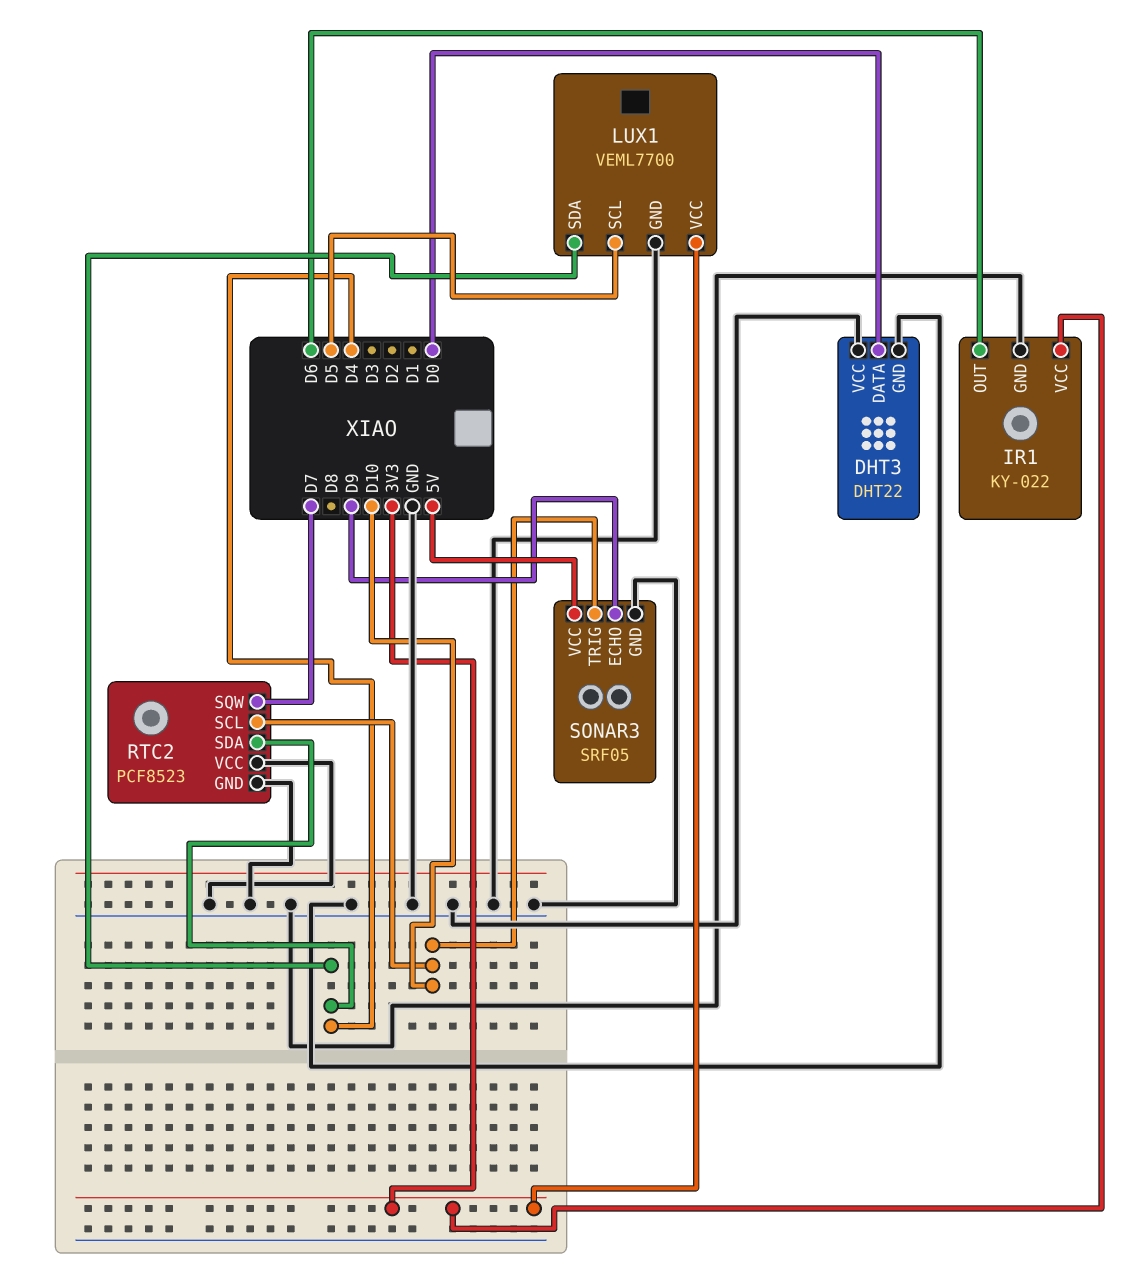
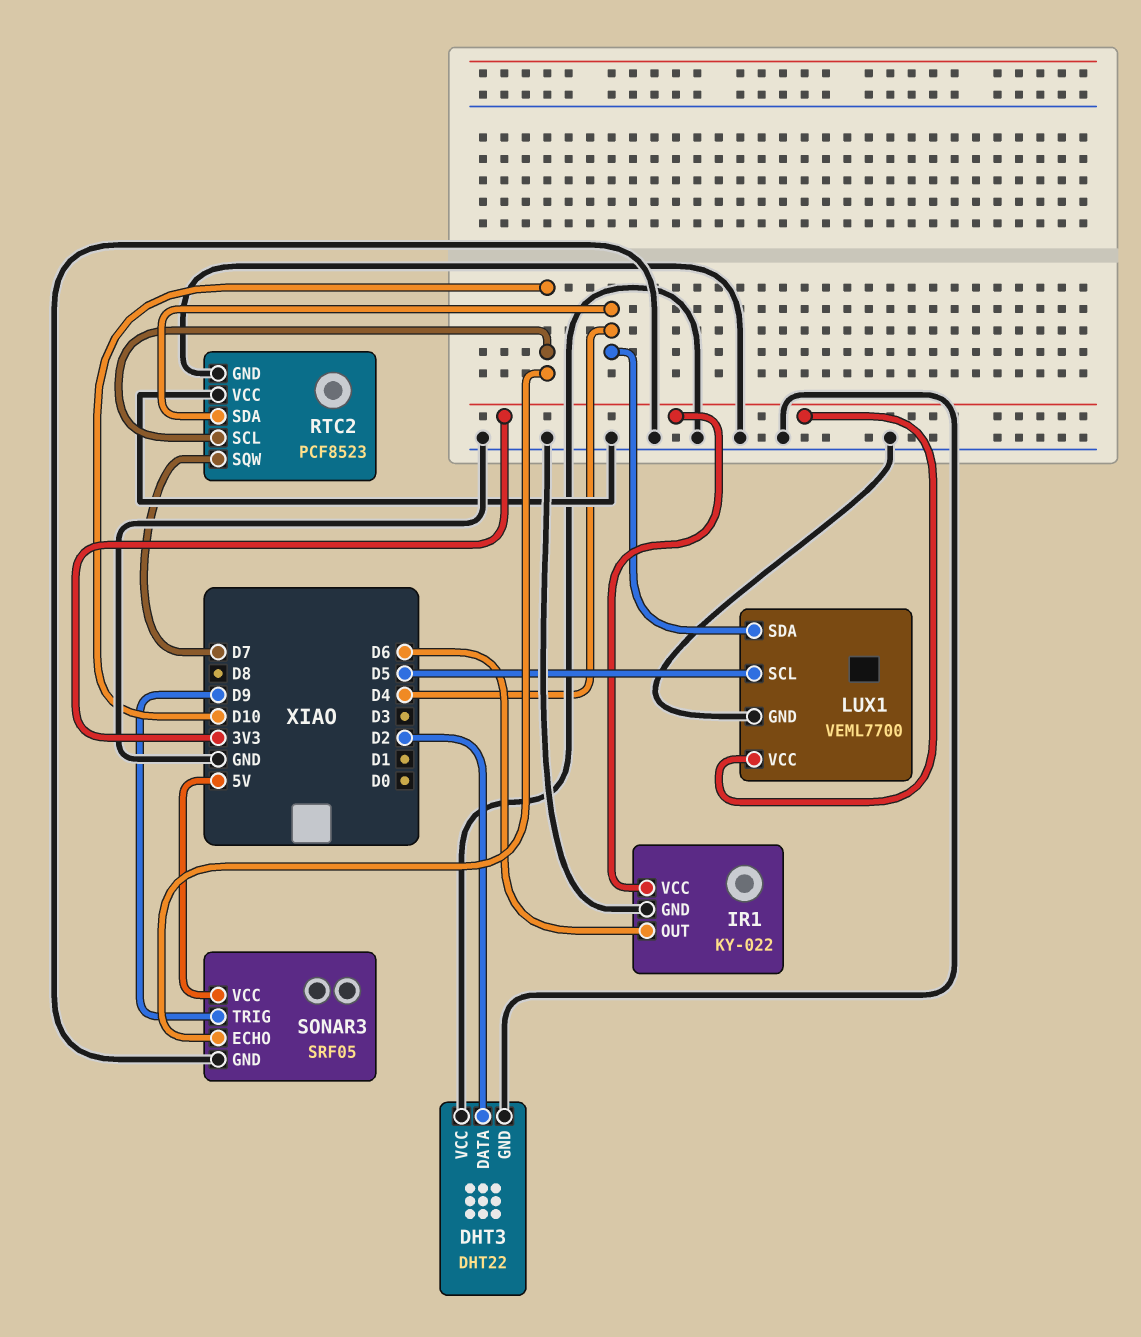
DHT3 pin DATA: D0 -> D2
SONAR3 pin ECHO: D9 -> D10
SONAR3 pin TRIG: D10 -> D9

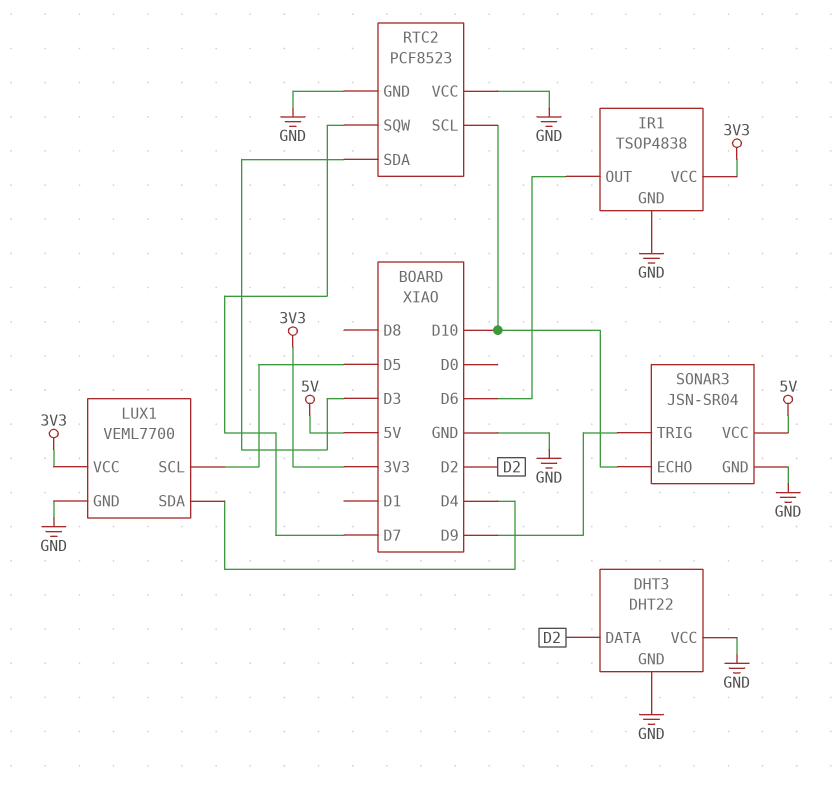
IR1: KY-022 -> TSOP4838
RTC2 pin SDA: D4 -> D3
SONAR3: SRF05 -> JSN-SR04

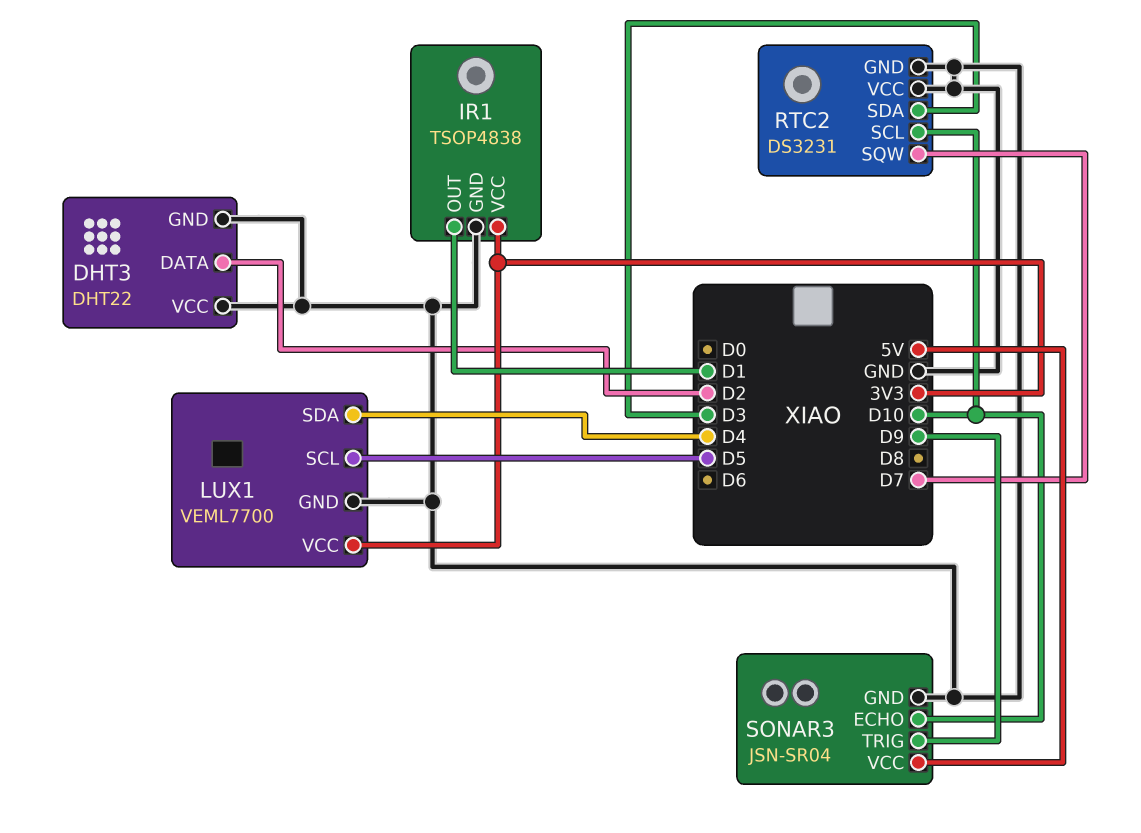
IR1 pin OUT: D6 -> D1
RTC2: PCF8523 -> DS3231

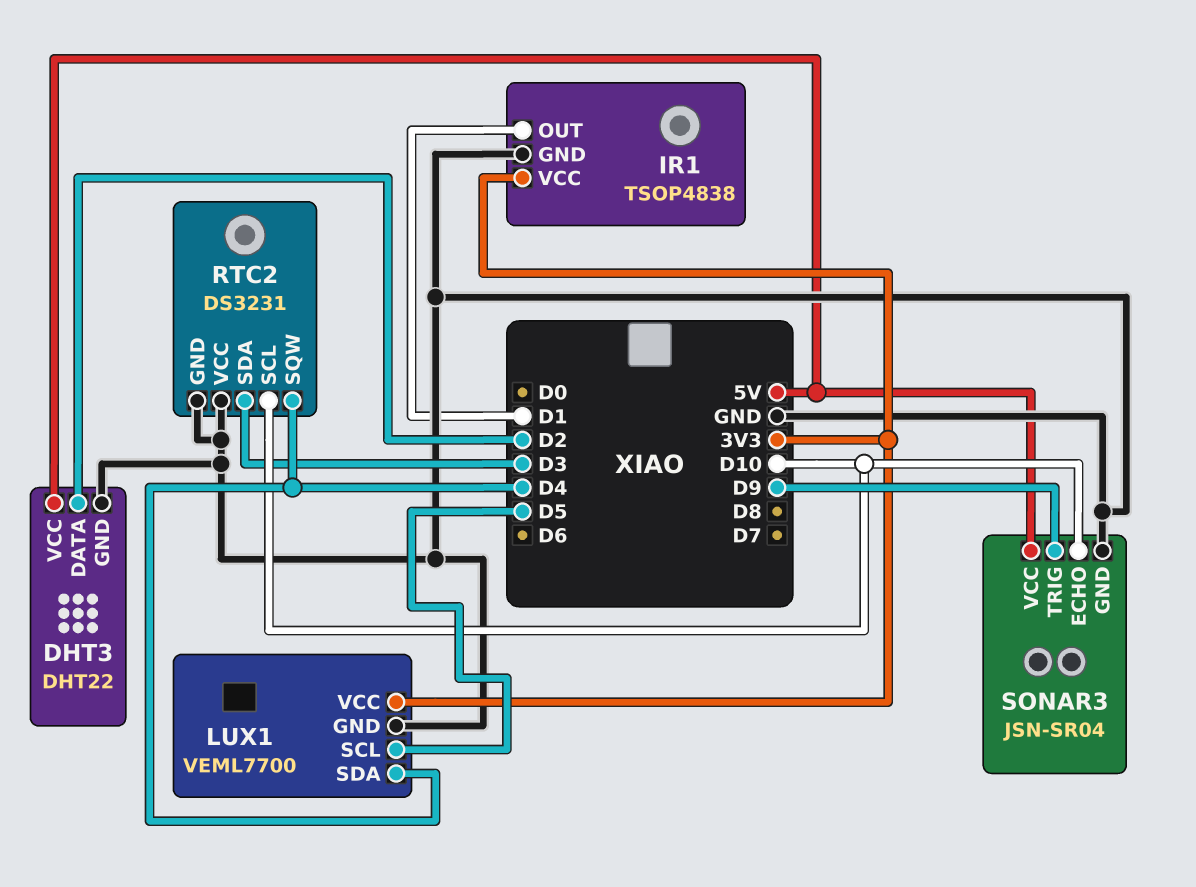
DHT3 pin VCC: GND -> 5V
RTC2 pin SQW: D7 -> D4

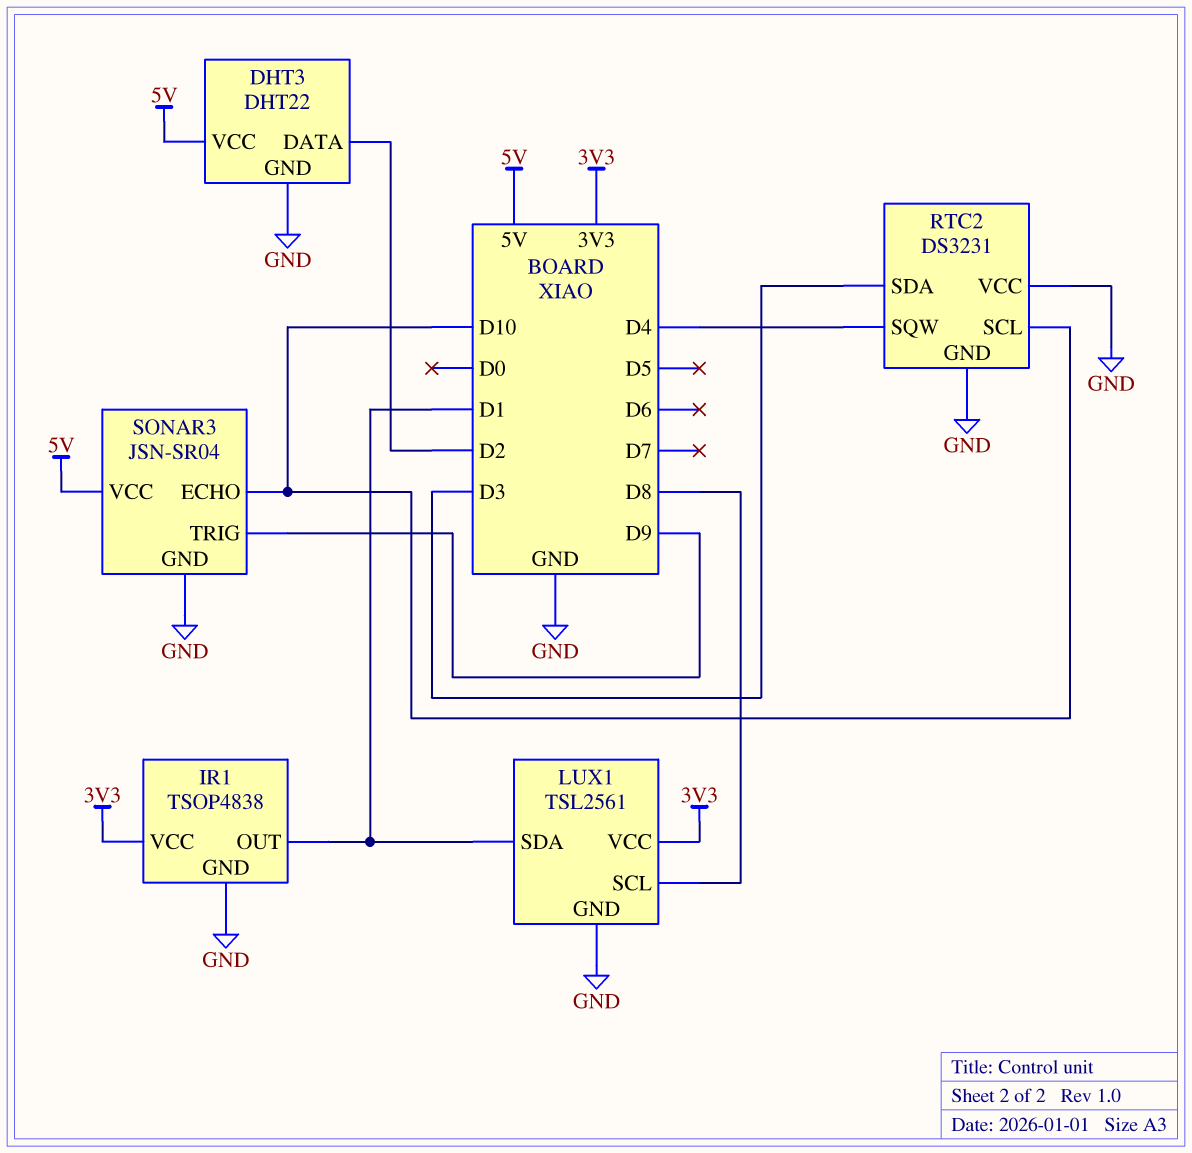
LUX1: VEML7700 -> TSL2561
LUX1 pin SCL: D5 -> D8
LUX1 pin SDA: D4 -> D1

